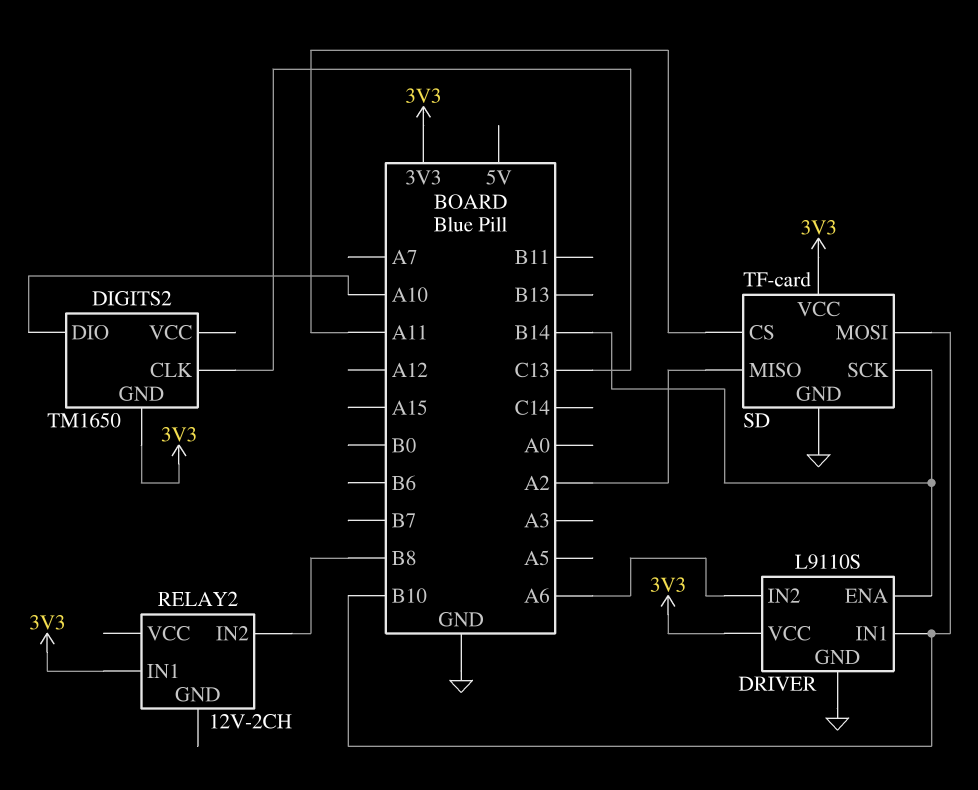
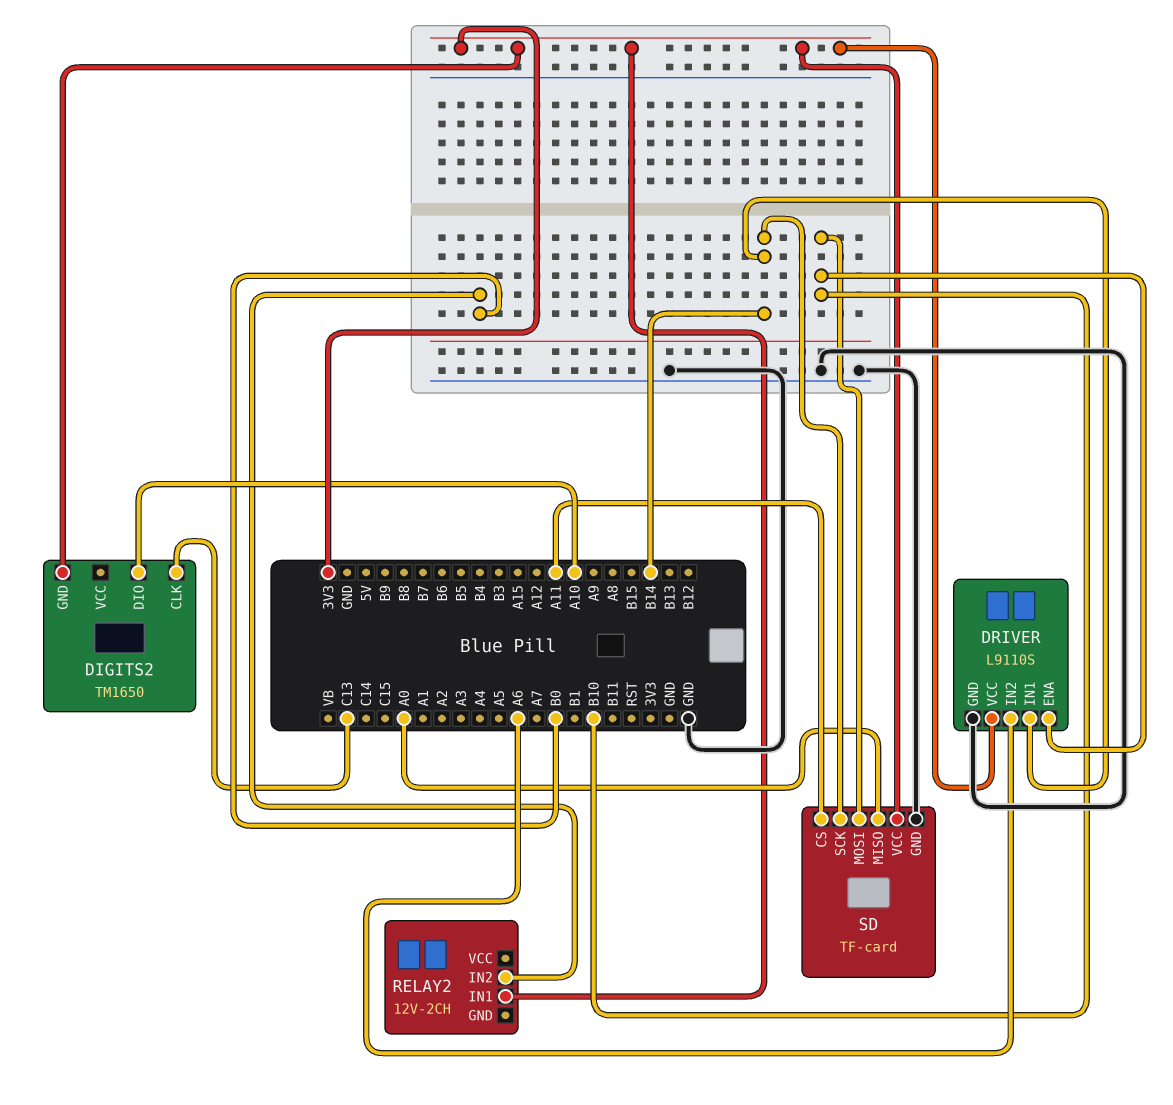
DRIVER pin ENA: B14 -> B10
DRIVER pin IN1: B10 -> B14
RELAY2 pin IN2: B8 -> B0
SD pin MISO: A2 -> A0

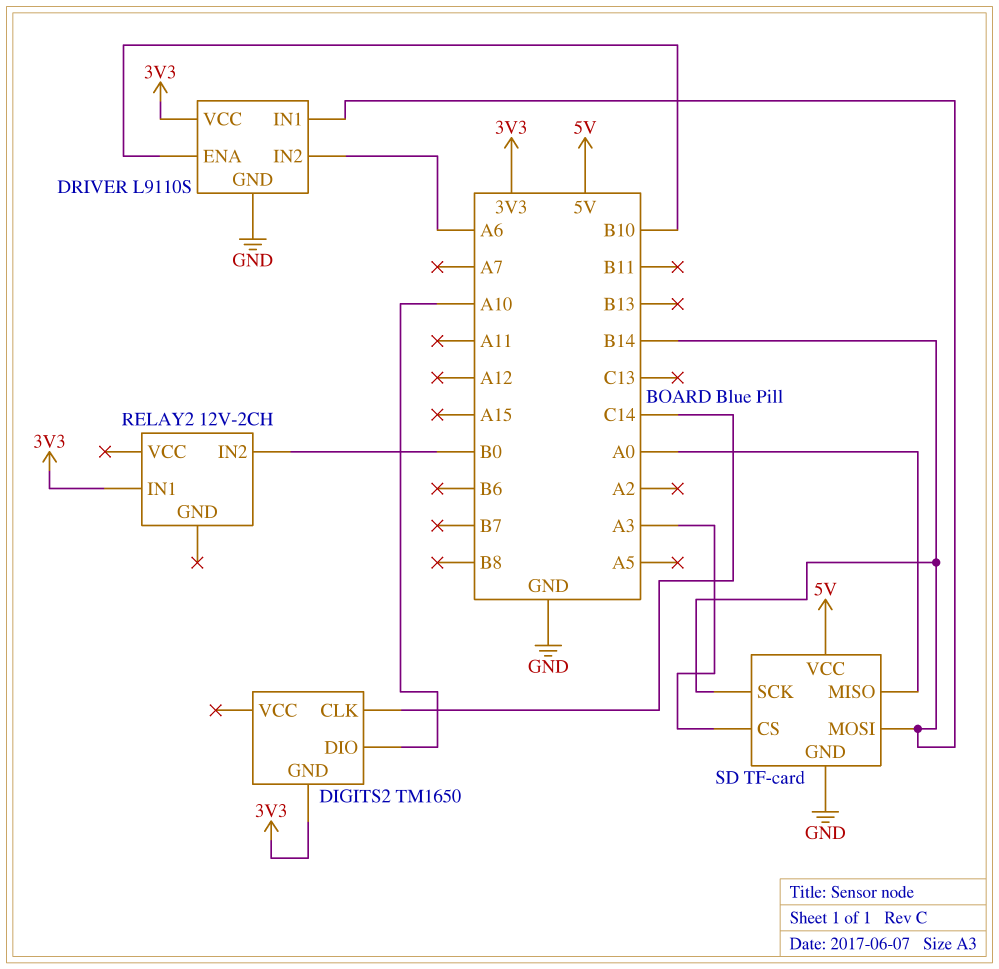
DIGITS2 pin CLK: C13 -> C14
SD pin CS: A11 -> A3
SD pin MOSI: B10 -> B14
SD pin VCC: 3V3 -> 5V

